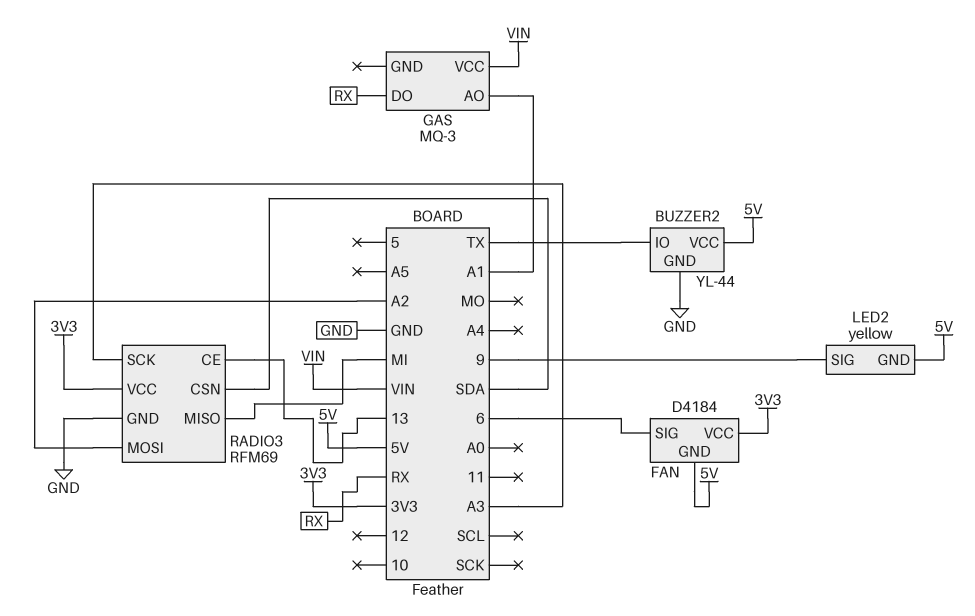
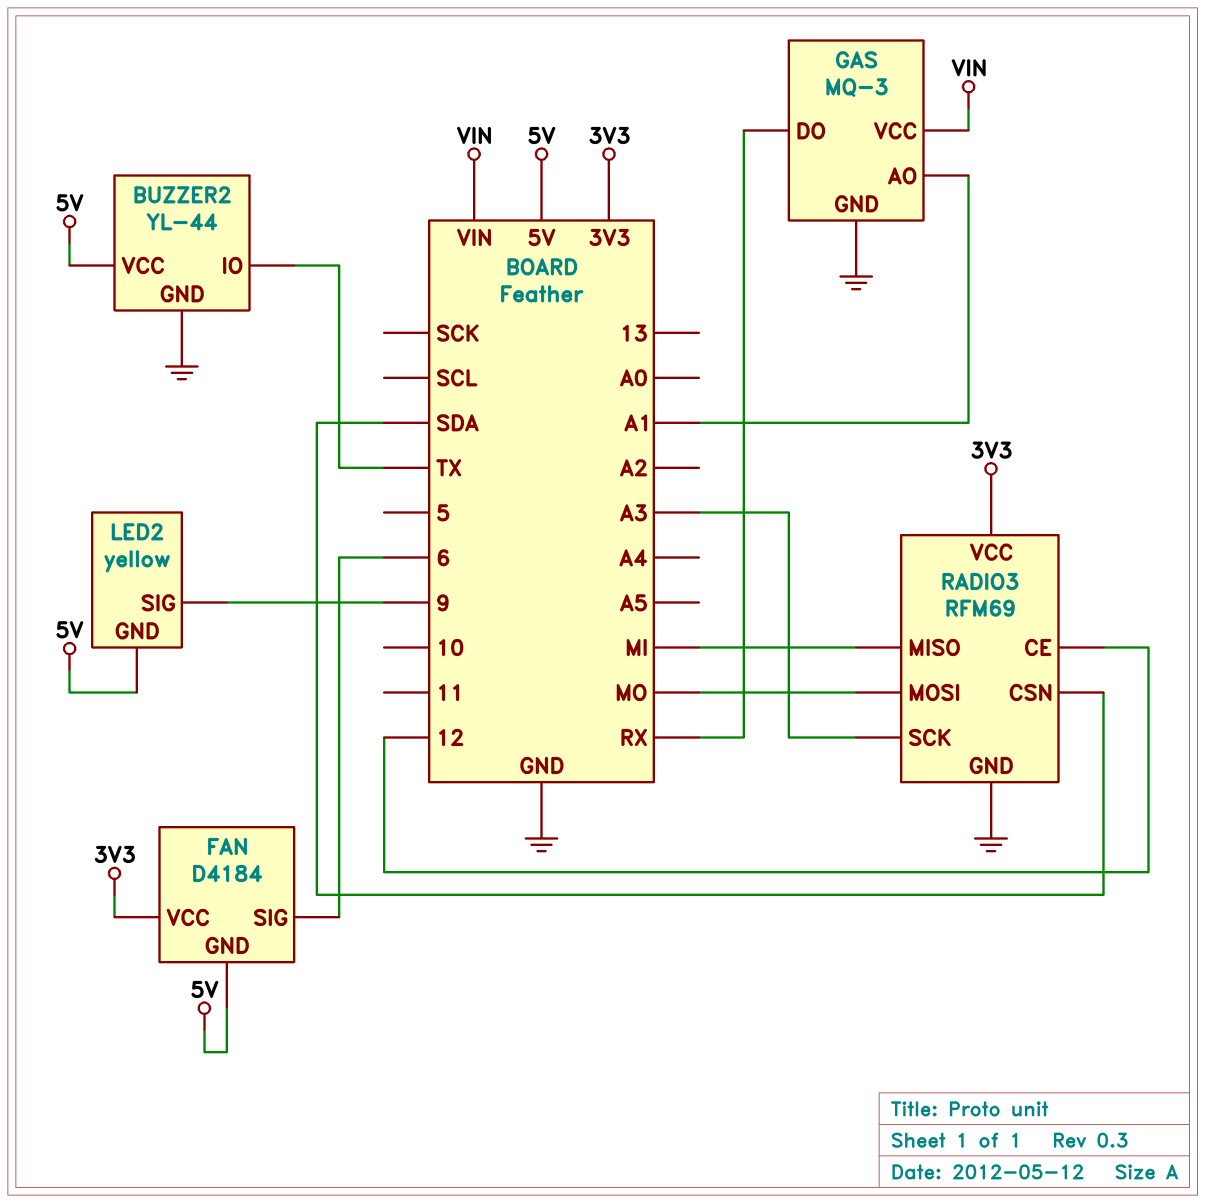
GAS pin GND: none -> GND
RADIO3 pin CE: 13 -> 12
RADIO3 pin MOSI: A2 -> MO

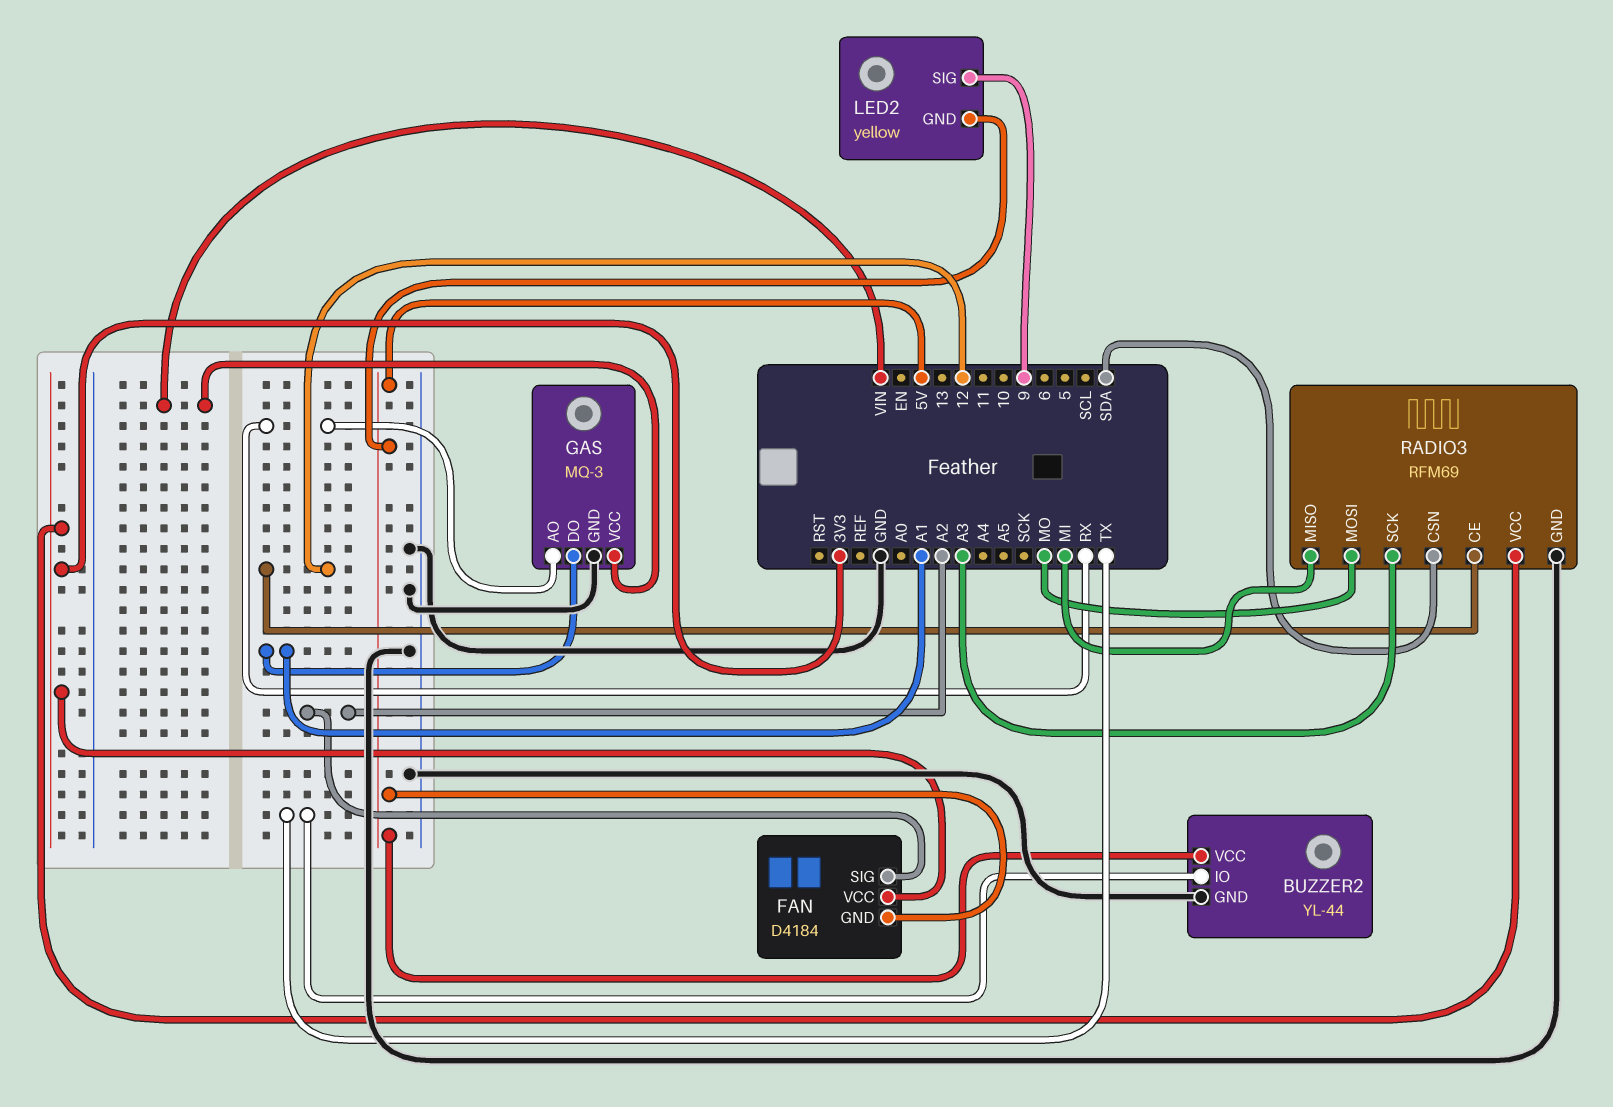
FAN pin SIG: 6 -> A2
GAS pin AO: A1 -> RX
GAS pin DO: RX -> A1

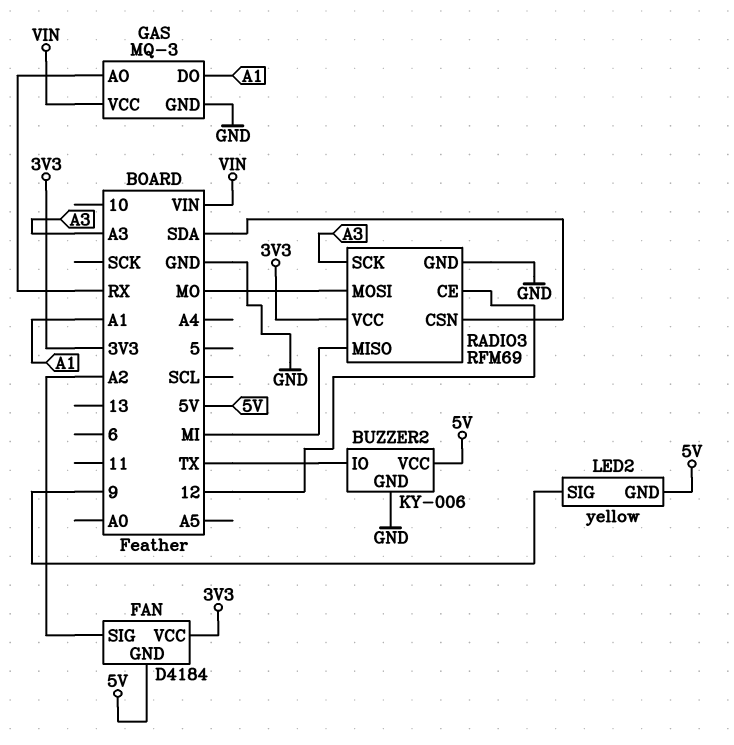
BUZZER2: YL-44 -> KY-006

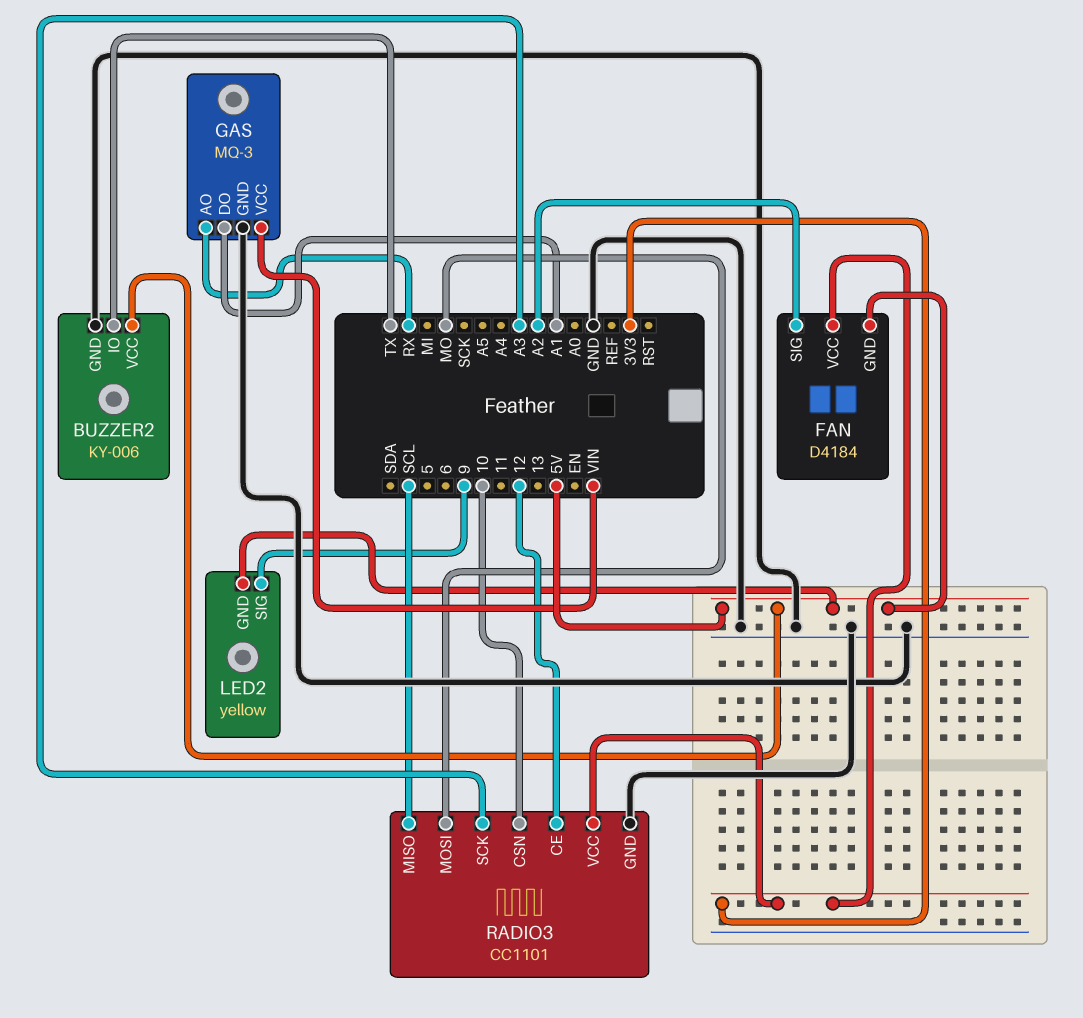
RADIO3: RFM69 -> CC1101
RADIO3 pin CSN: SDA -> 10
RADIO3 pin MISO: MI -> SCL

